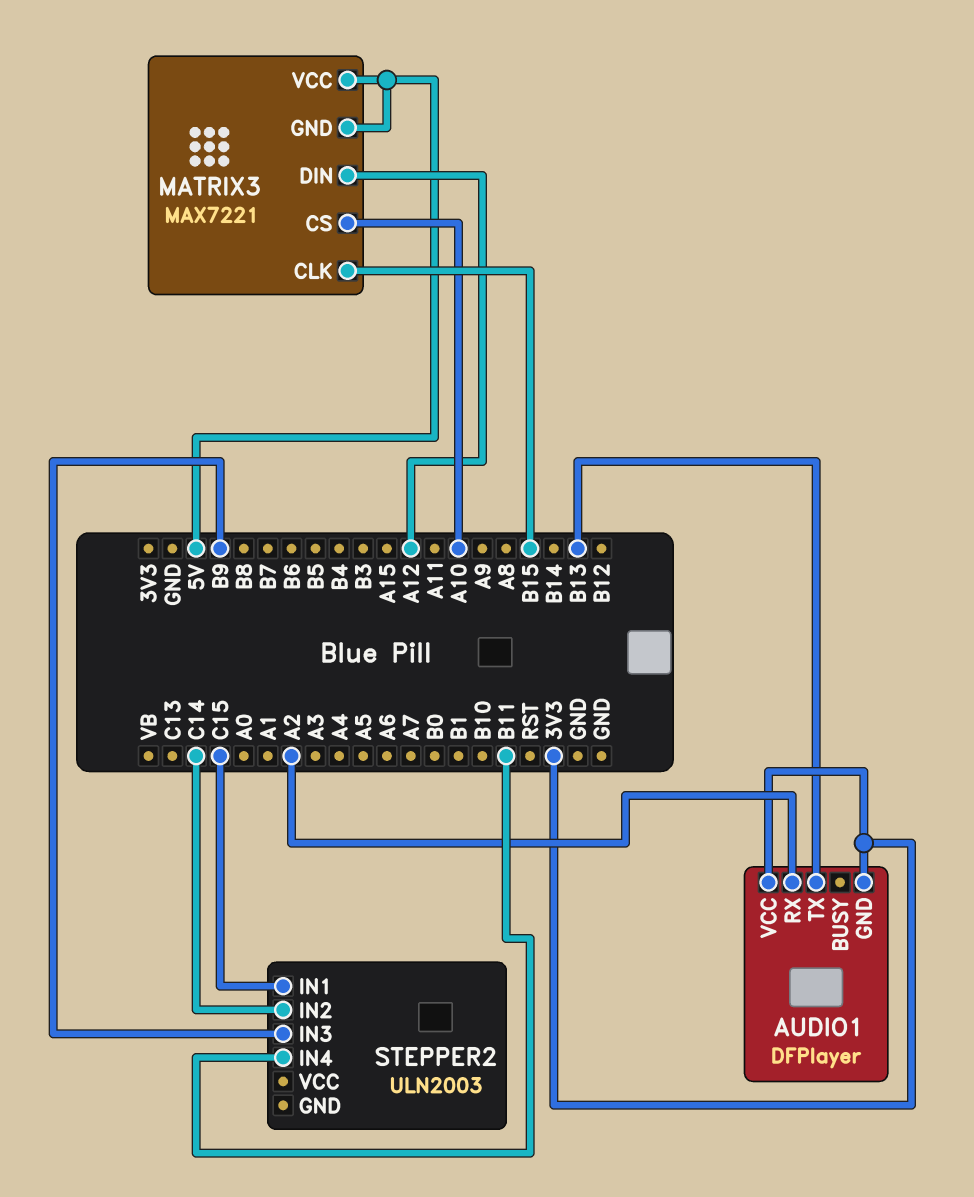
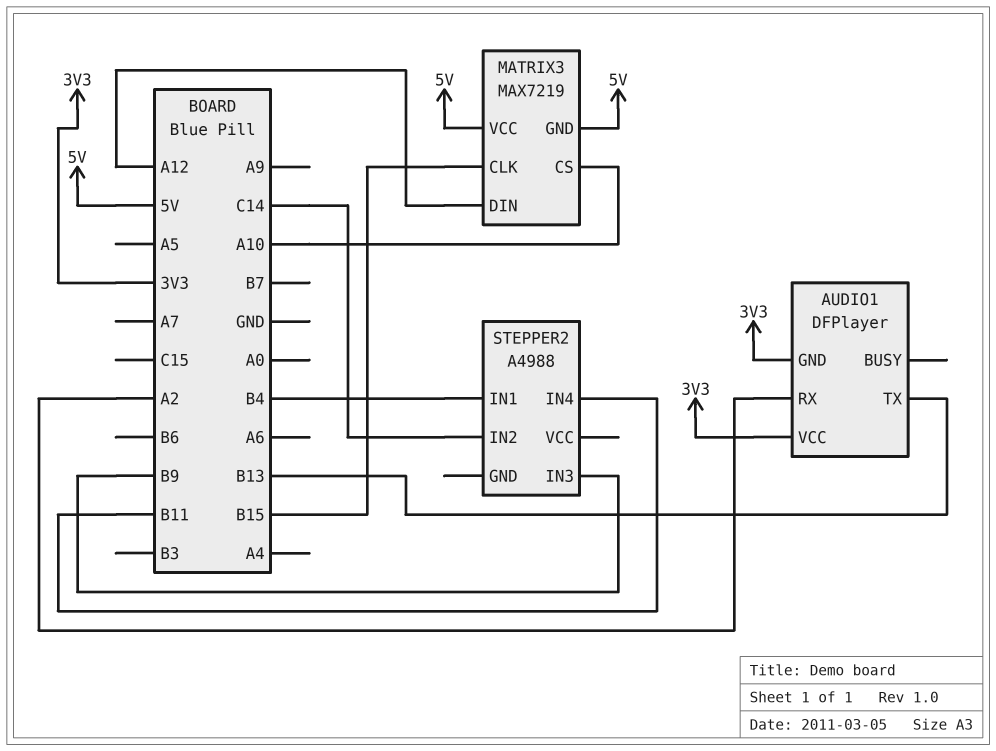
MATRIX3: MAX7221 -> MAX7219
STEPPER2: ULN2003 -> A4988
STEPPER2 pin IN1: C15 -> B4

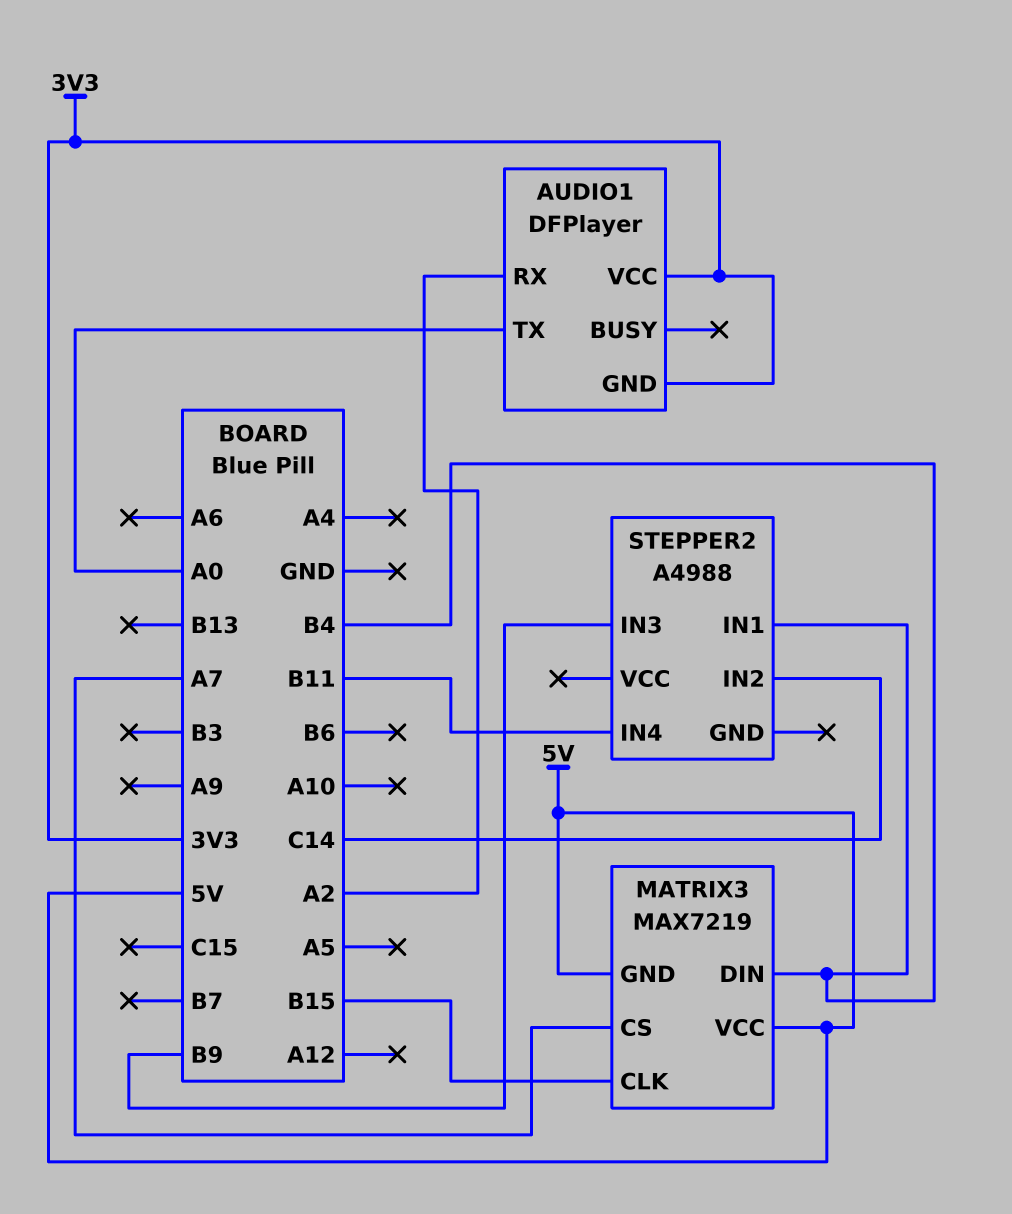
AUDIO1 pin TX: B13 -> A0
MATRIX3 pin CS: A10 -> A7
MATRIX3 pin DIN: A12 -> B4

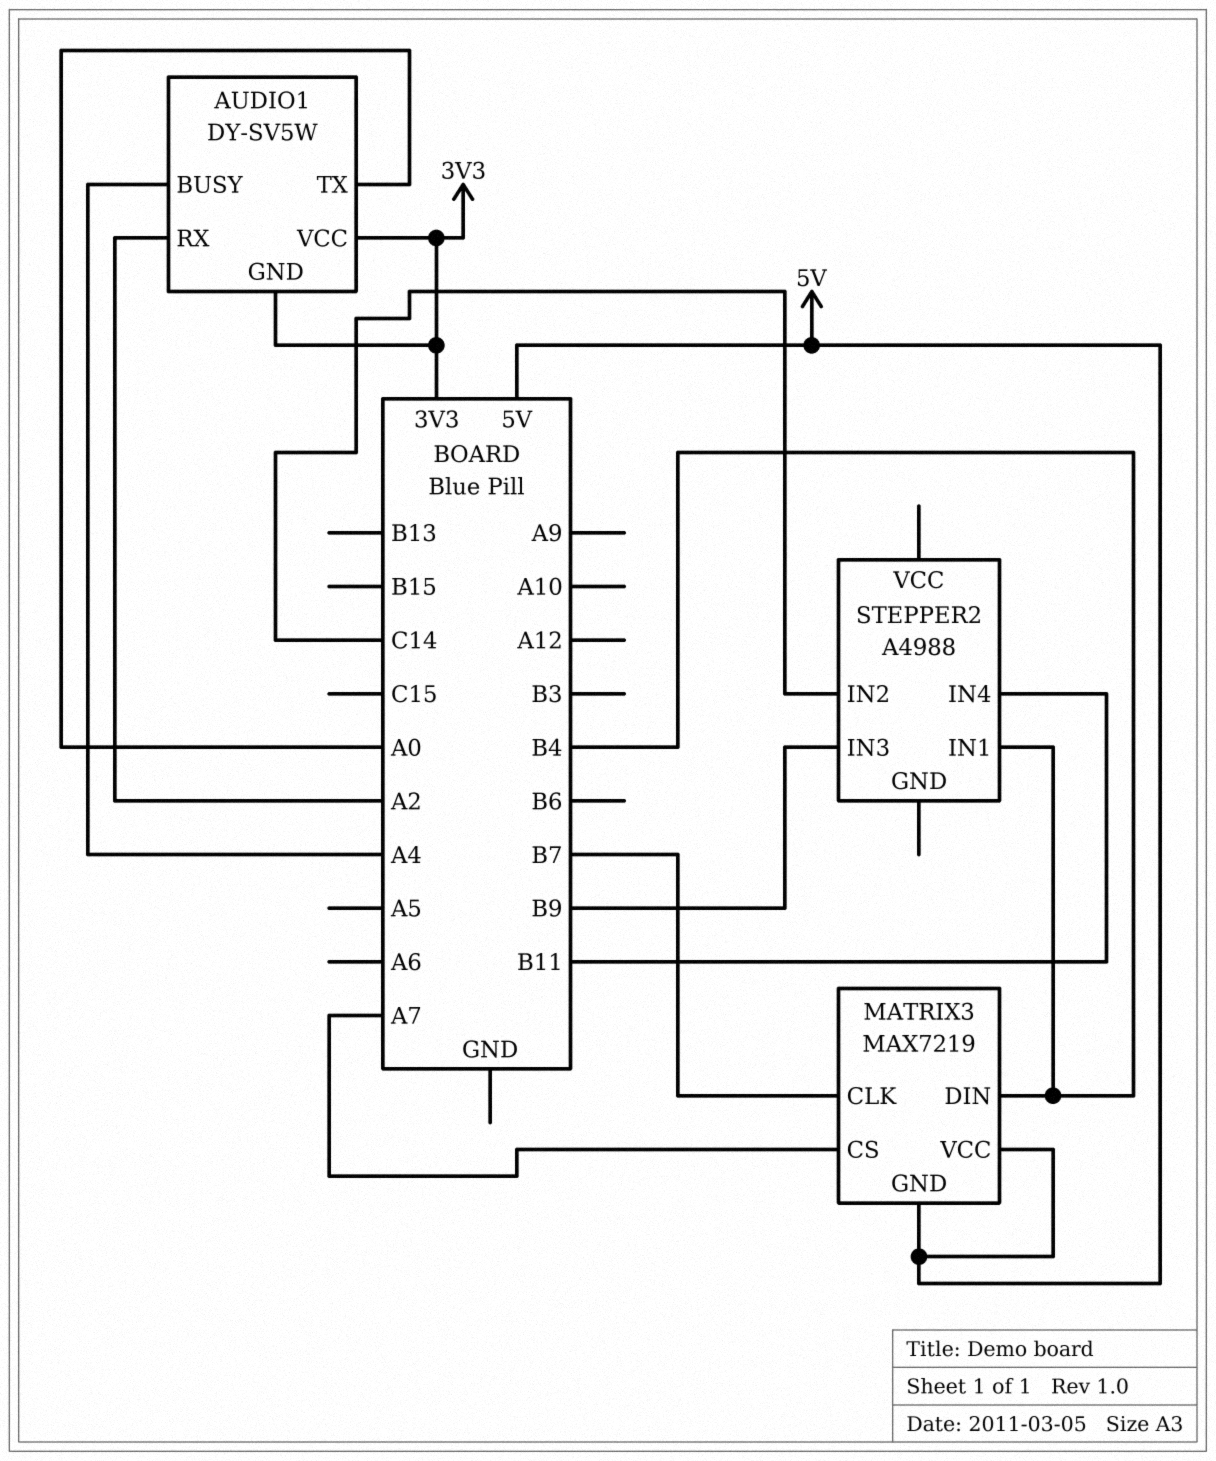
AUDIO1: DFPlayer -> DY-SV5W
AUDIO1 pin BUSY: none -> A4
MATRIX3 pin CLK: B15 -> B7

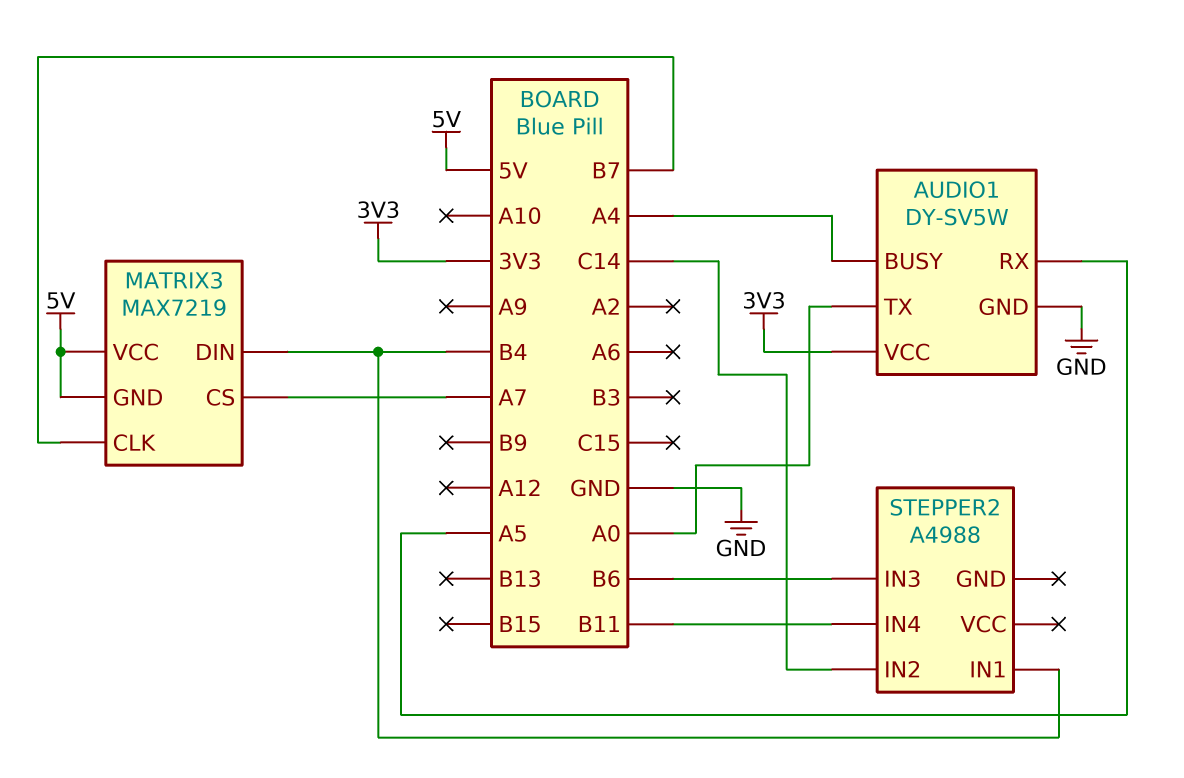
AUDIO1 pin GND: 3V3 -> GND
AUDIO1 pin RX: A2 -> A5
STEPPER2 pin IN3: B9 -> B6

